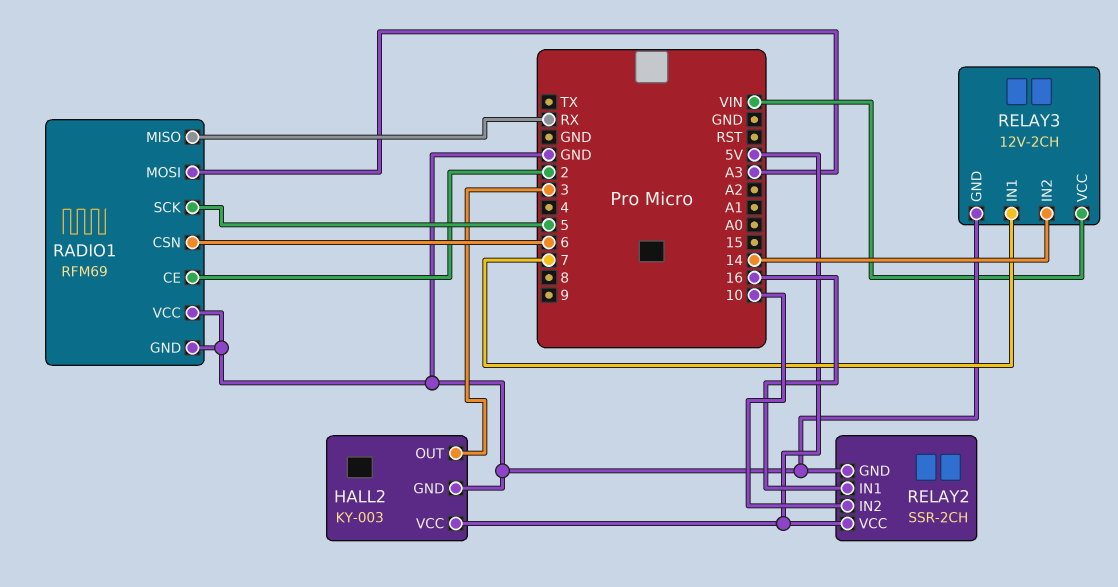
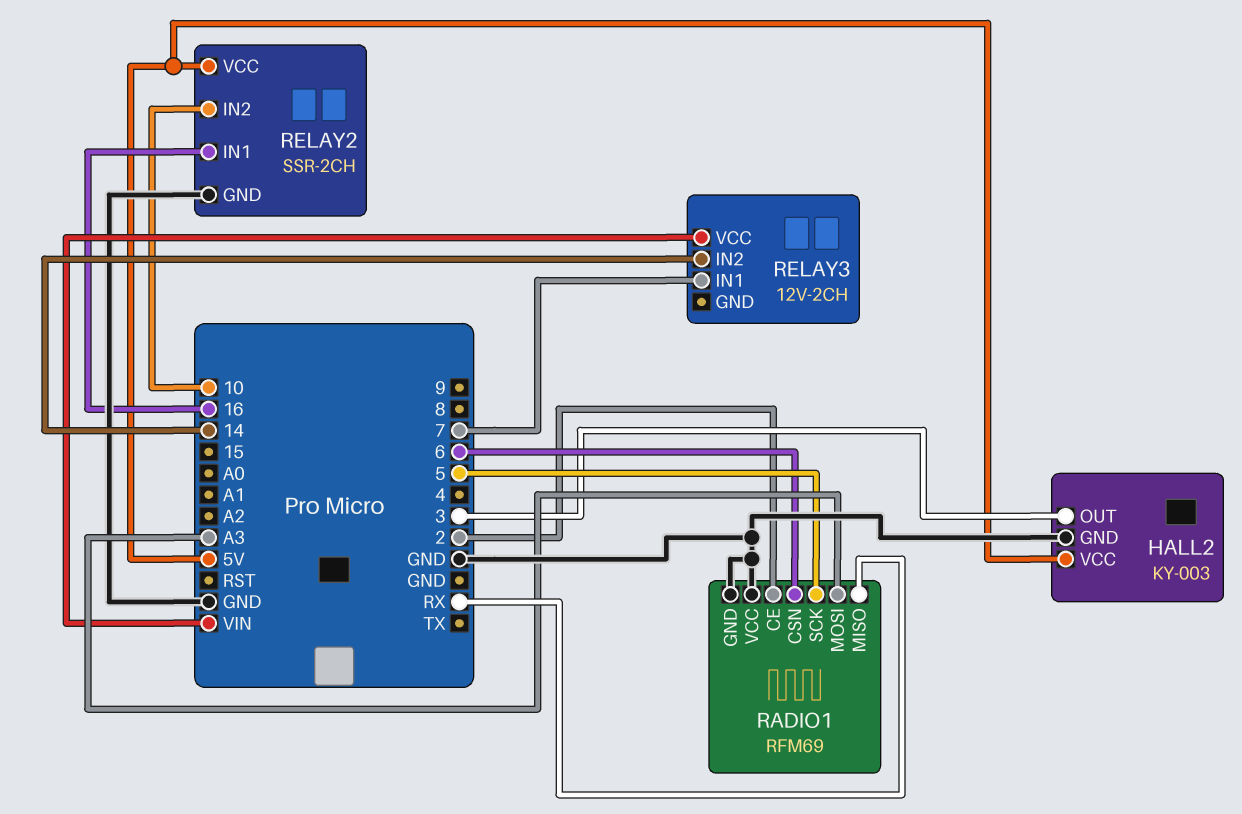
RELAY3 pin GND: GND -> none

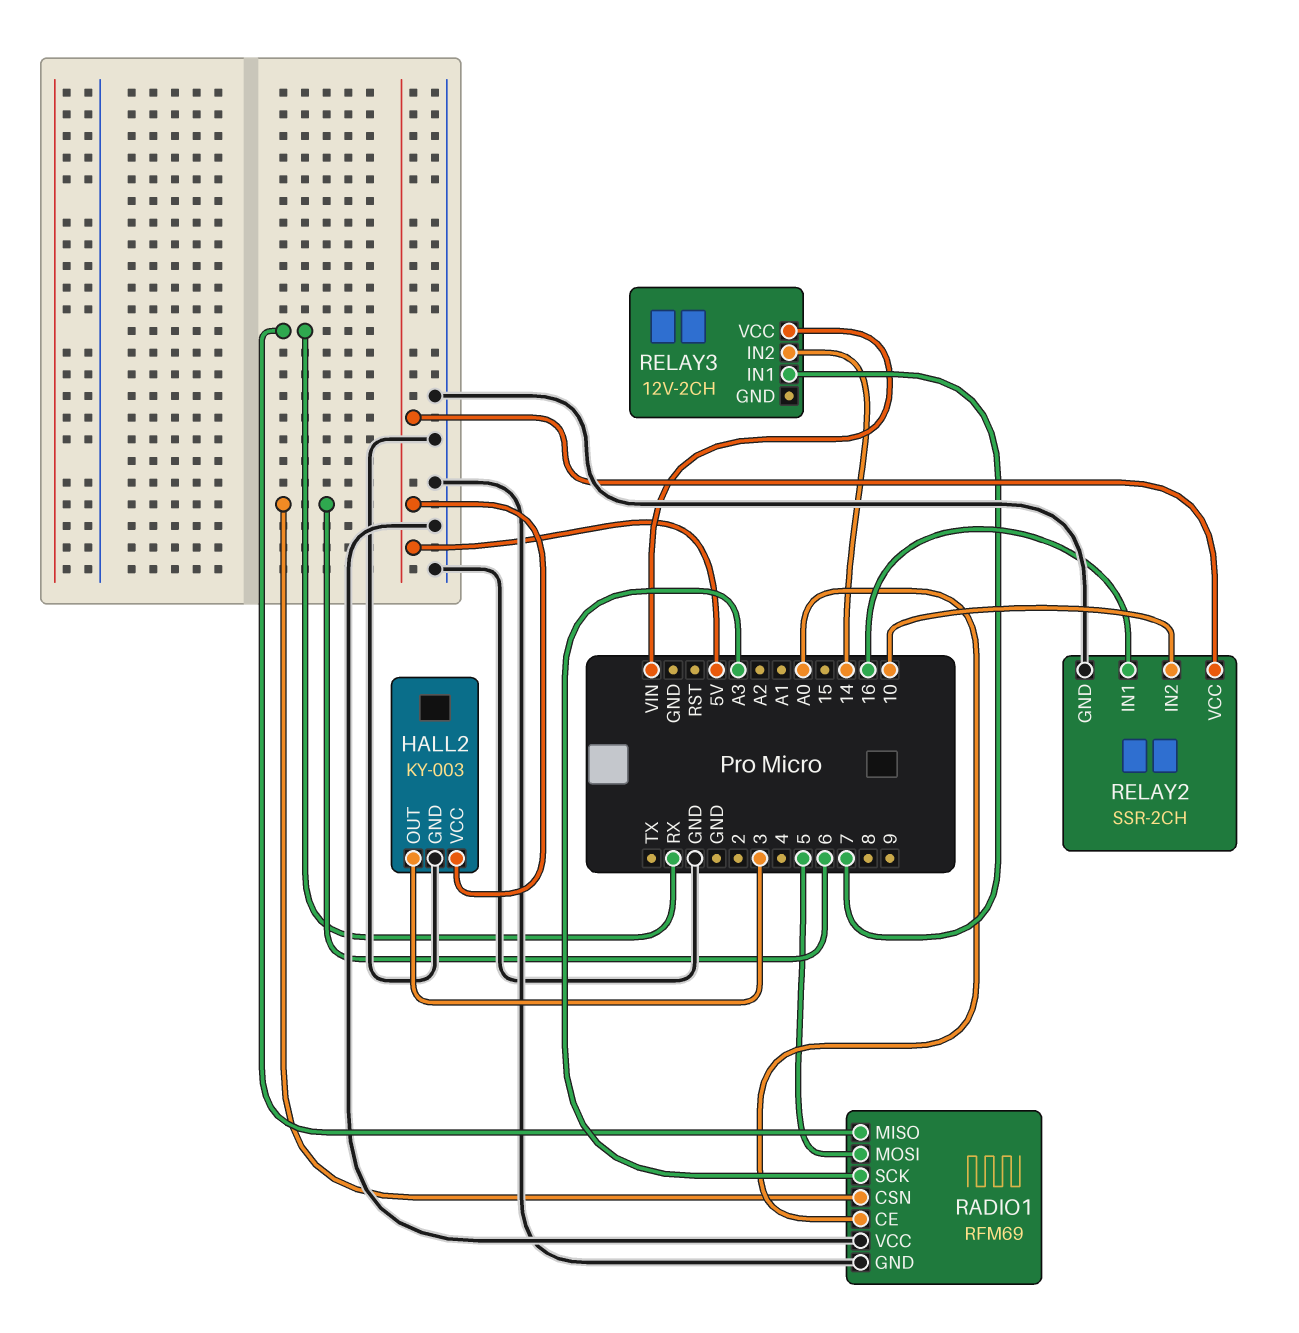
RADIO1 pin CE: 2 -> A0
RADIO1 pin MOSI: A3 -> 5
RADIO1 pin SCK: 5 -> A3

